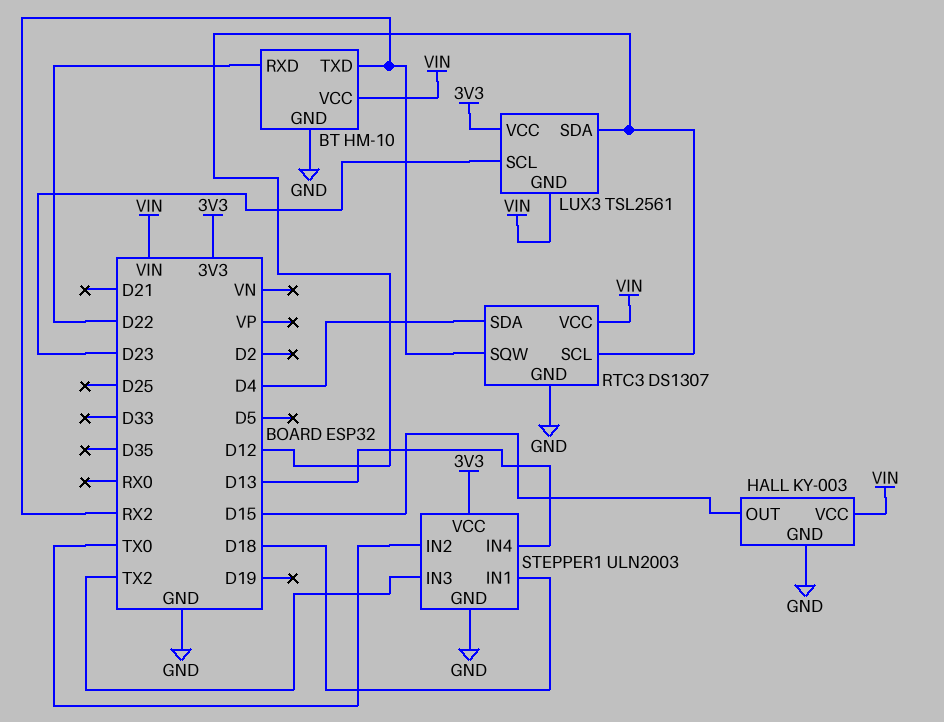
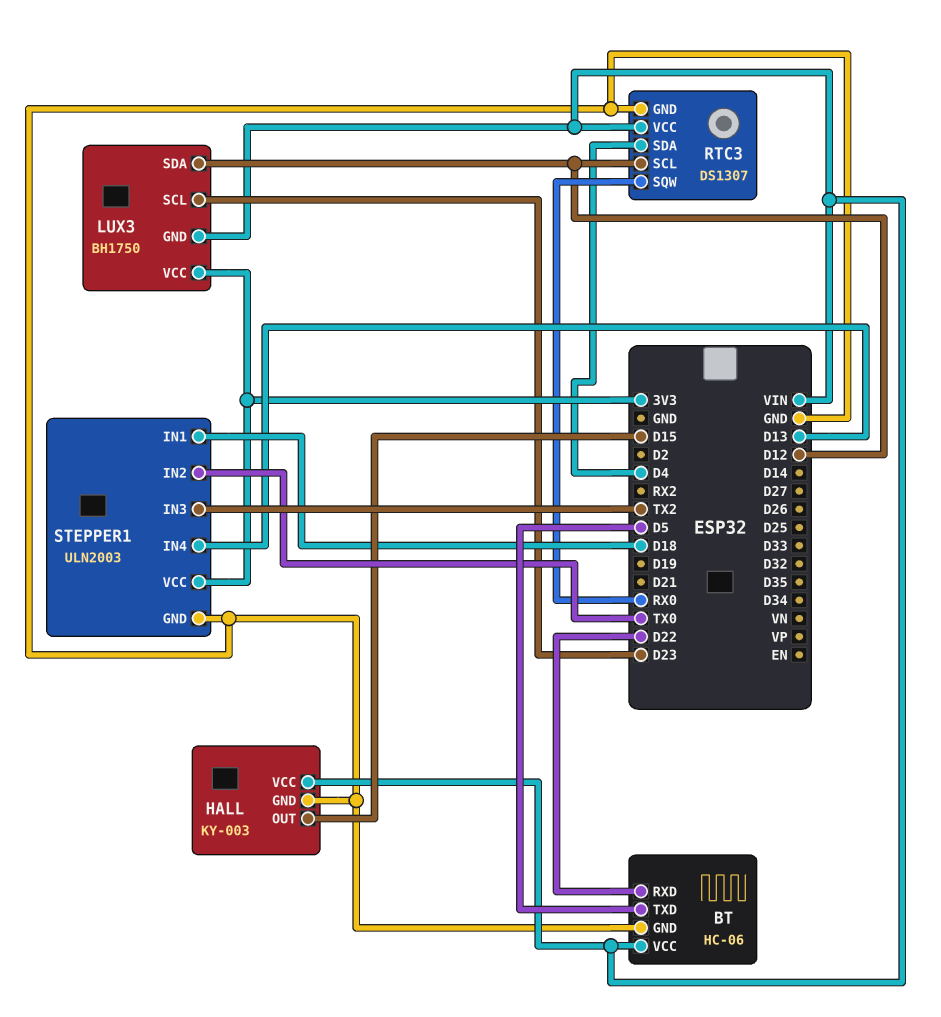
BT: HM-10 -> HC-06
BT pin TXD: RX2 -> D5
LUX3: TSL2561 -> BH1750
RTC3 pin SQW: RX2 -> RX0

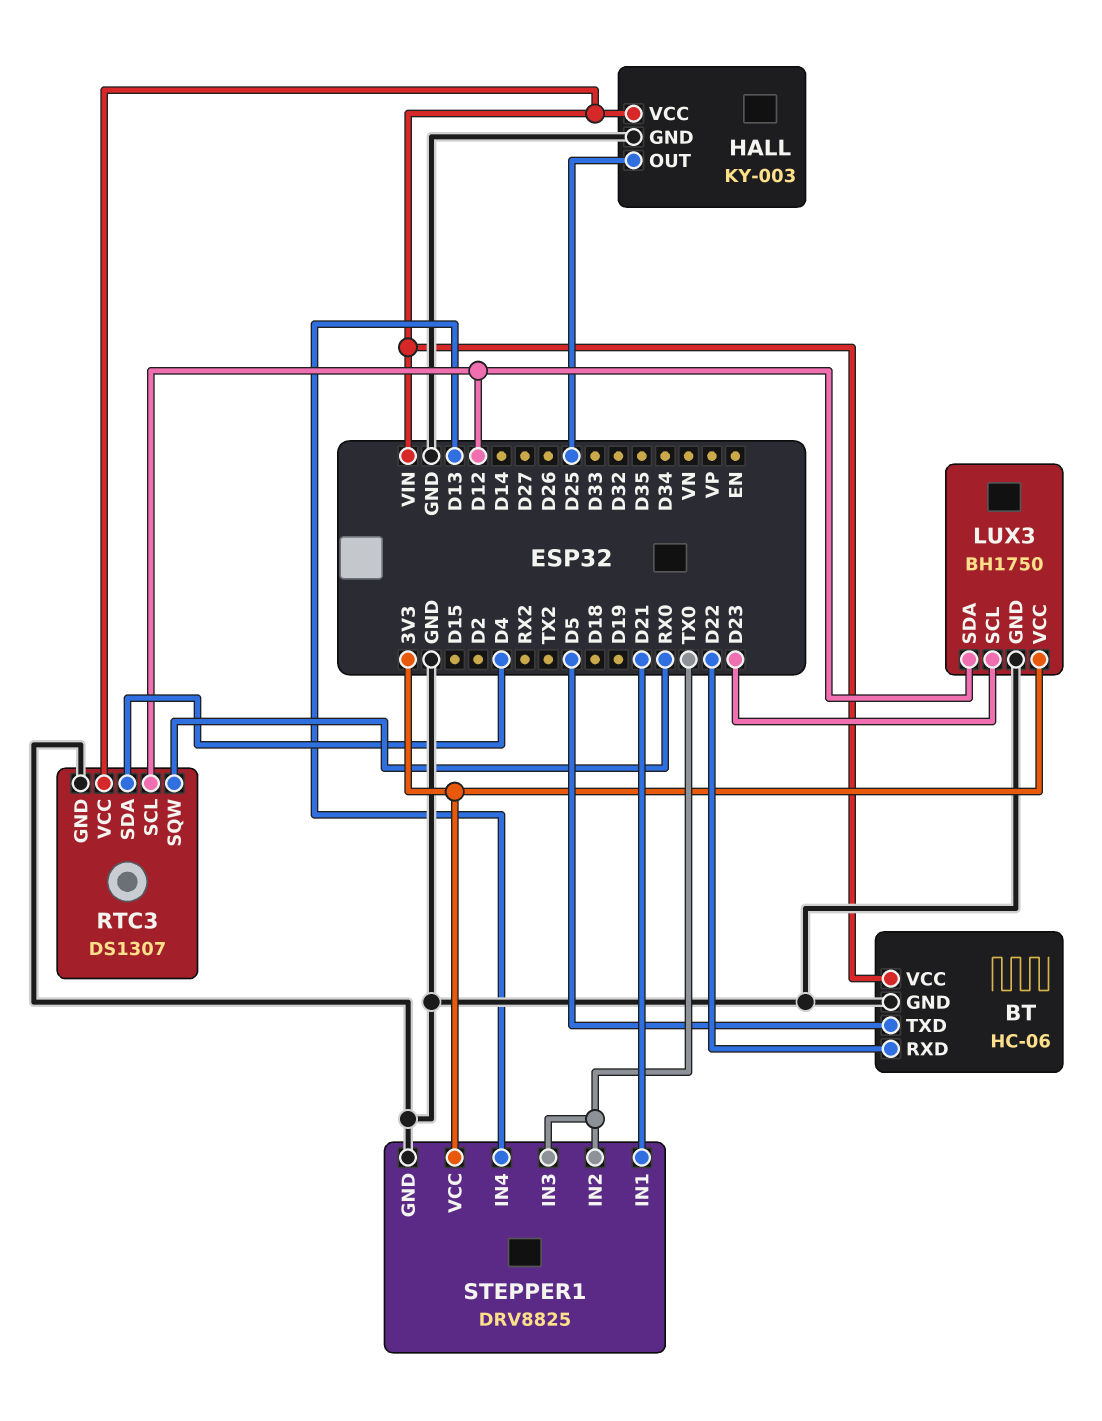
HALL pin OUT: D15 -> D25
LUX3 pin GND: VIN -> GND
STEPPER1: ULN2003 -> DRV8825
STEPPER1 pin IN1: D18 -> D21
STEPPER1 pin IN3: TX2 -> TX0

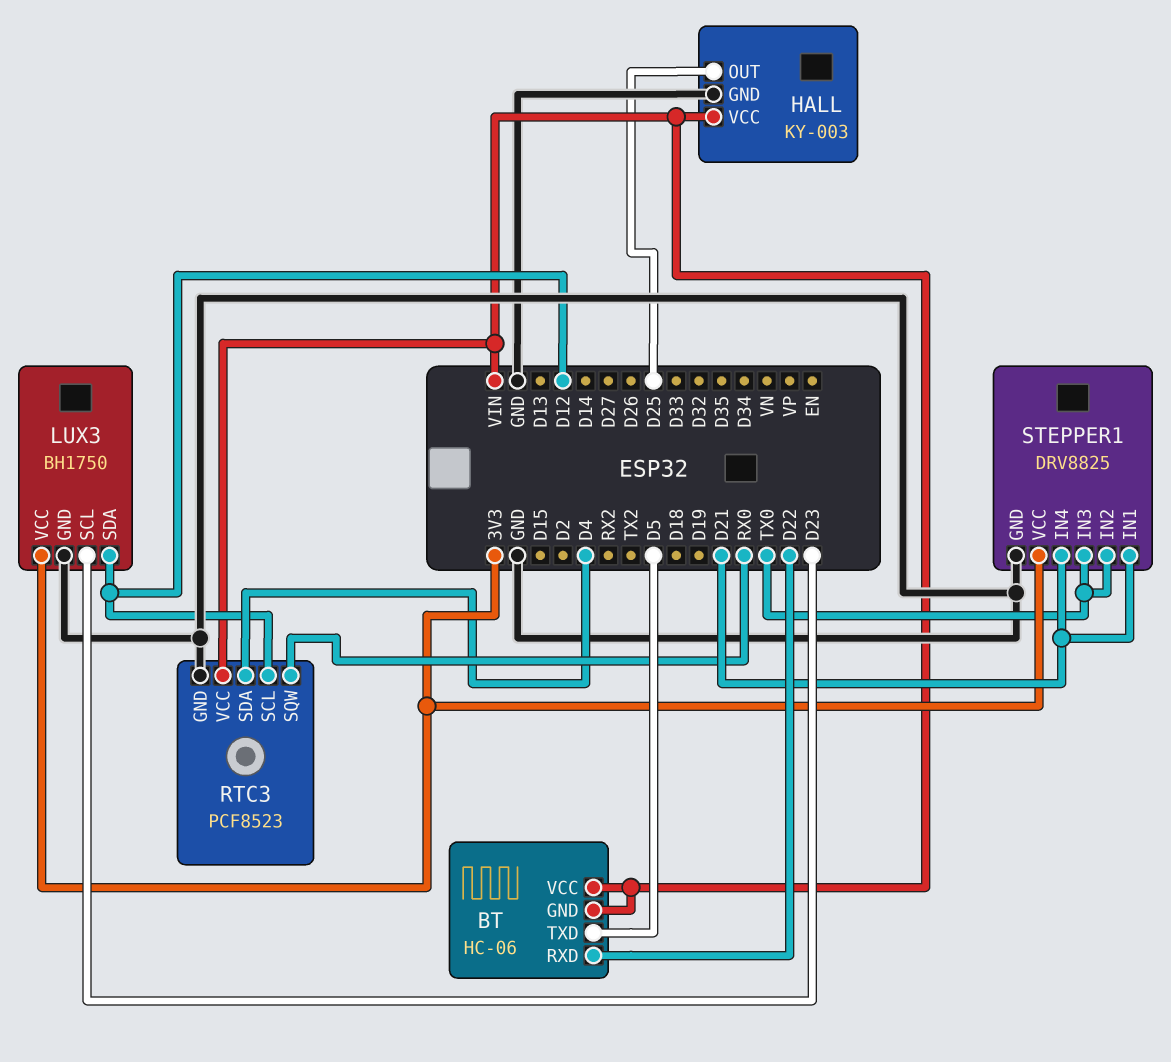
BT pin GND: GND -> VIN
RTC3: DS1307 -> PCF8523
STEPPER1 pin IN4: D13 -> D21

